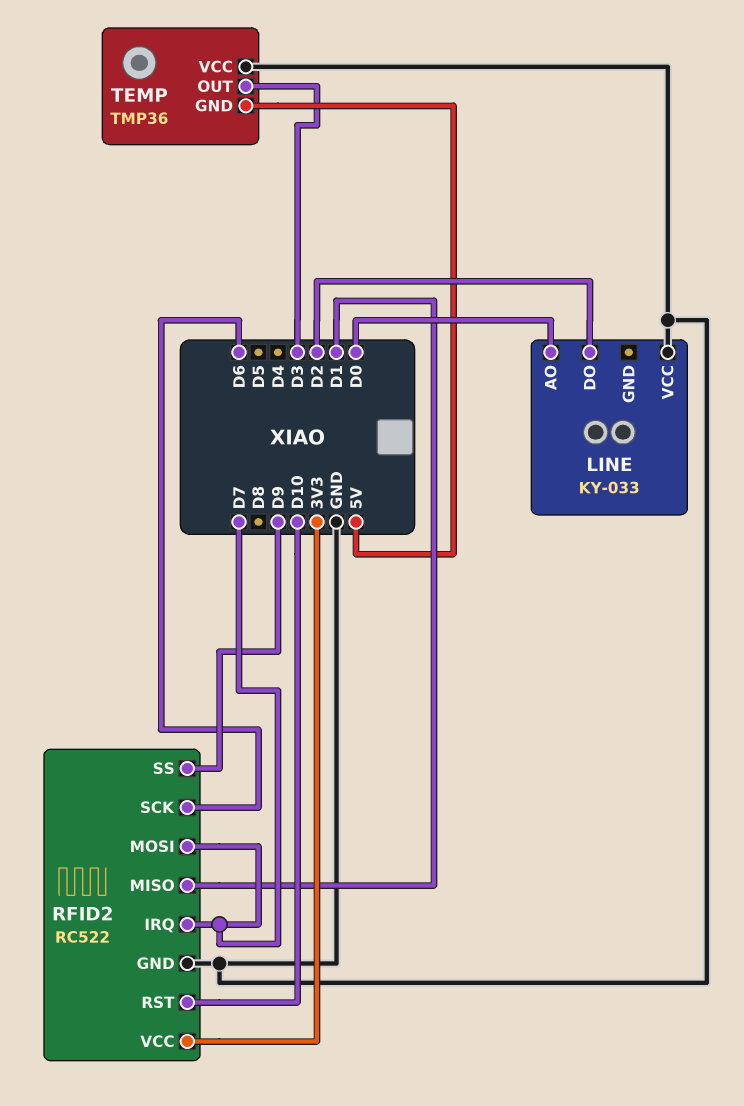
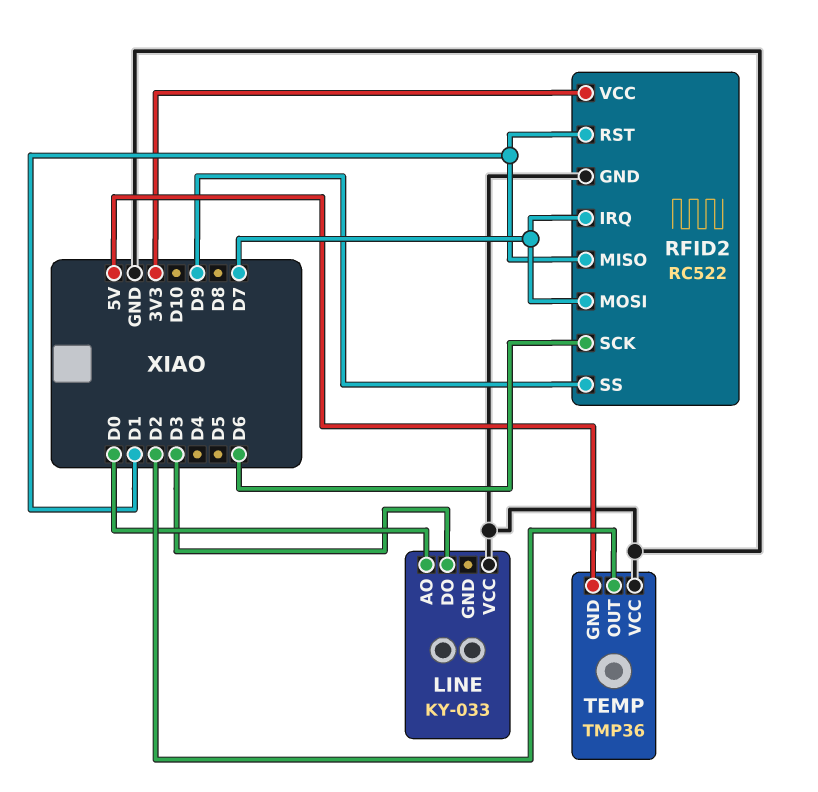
LINE pin DO: D2 -> D3
RFID2 pin RST: D10 -> D1
TEMP pin OUT: D3 -> D2

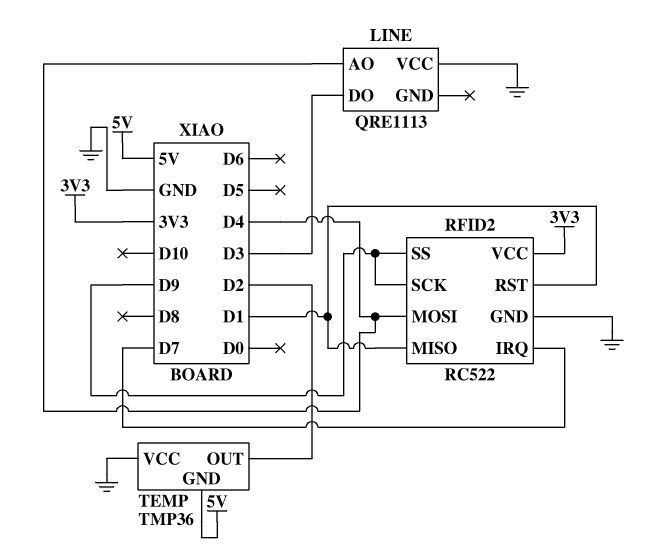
LINE: KY-033 -> QRE1113
LINE pin AO: D0 -> D4
RFID2 pin MOSI: D7 -> D4
RFID2 pin SCK: D6 -> D9

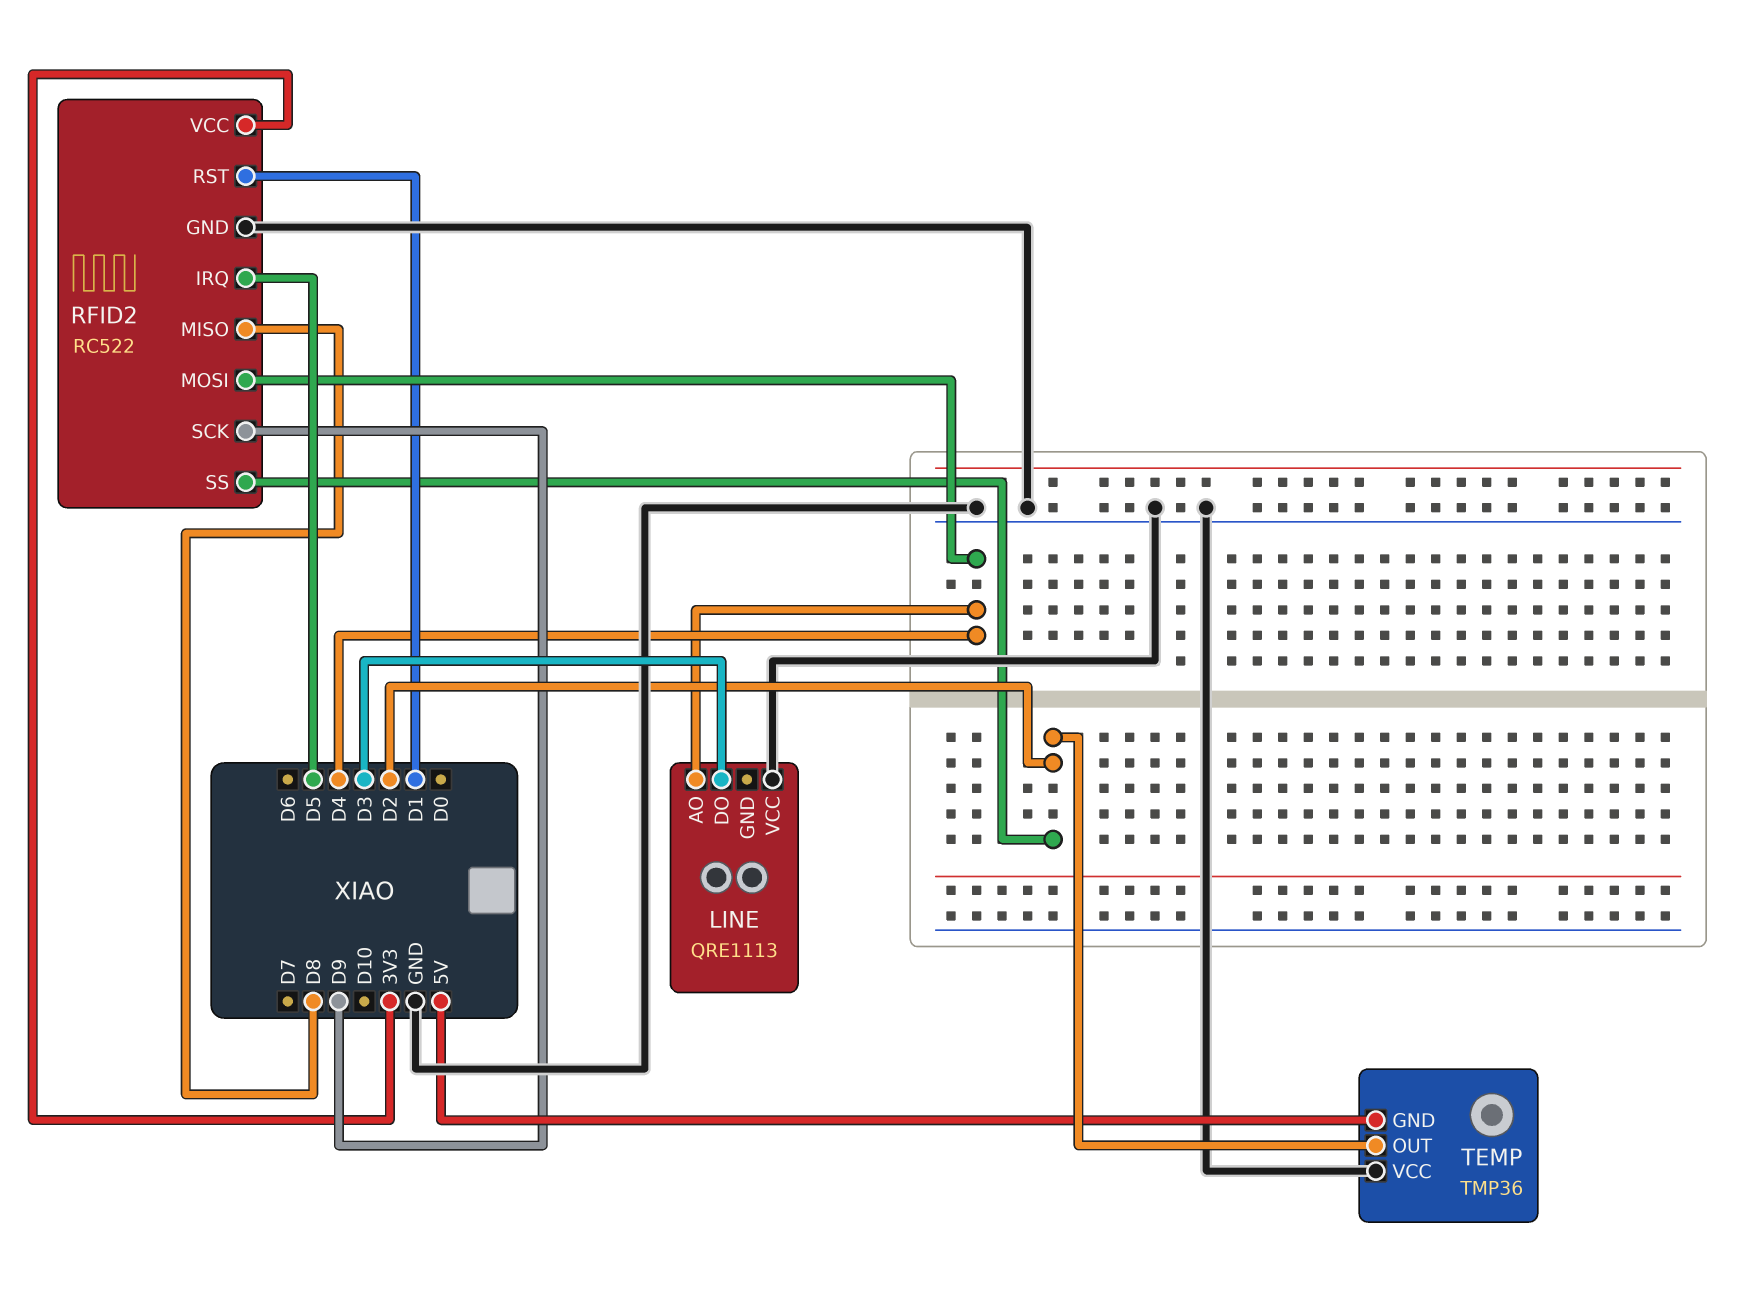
RFID2 pin IRQ: D7 -> D5
RFID2 pin MISO: D1 -> D8
RFID2 pin SS: D9 -> D2

